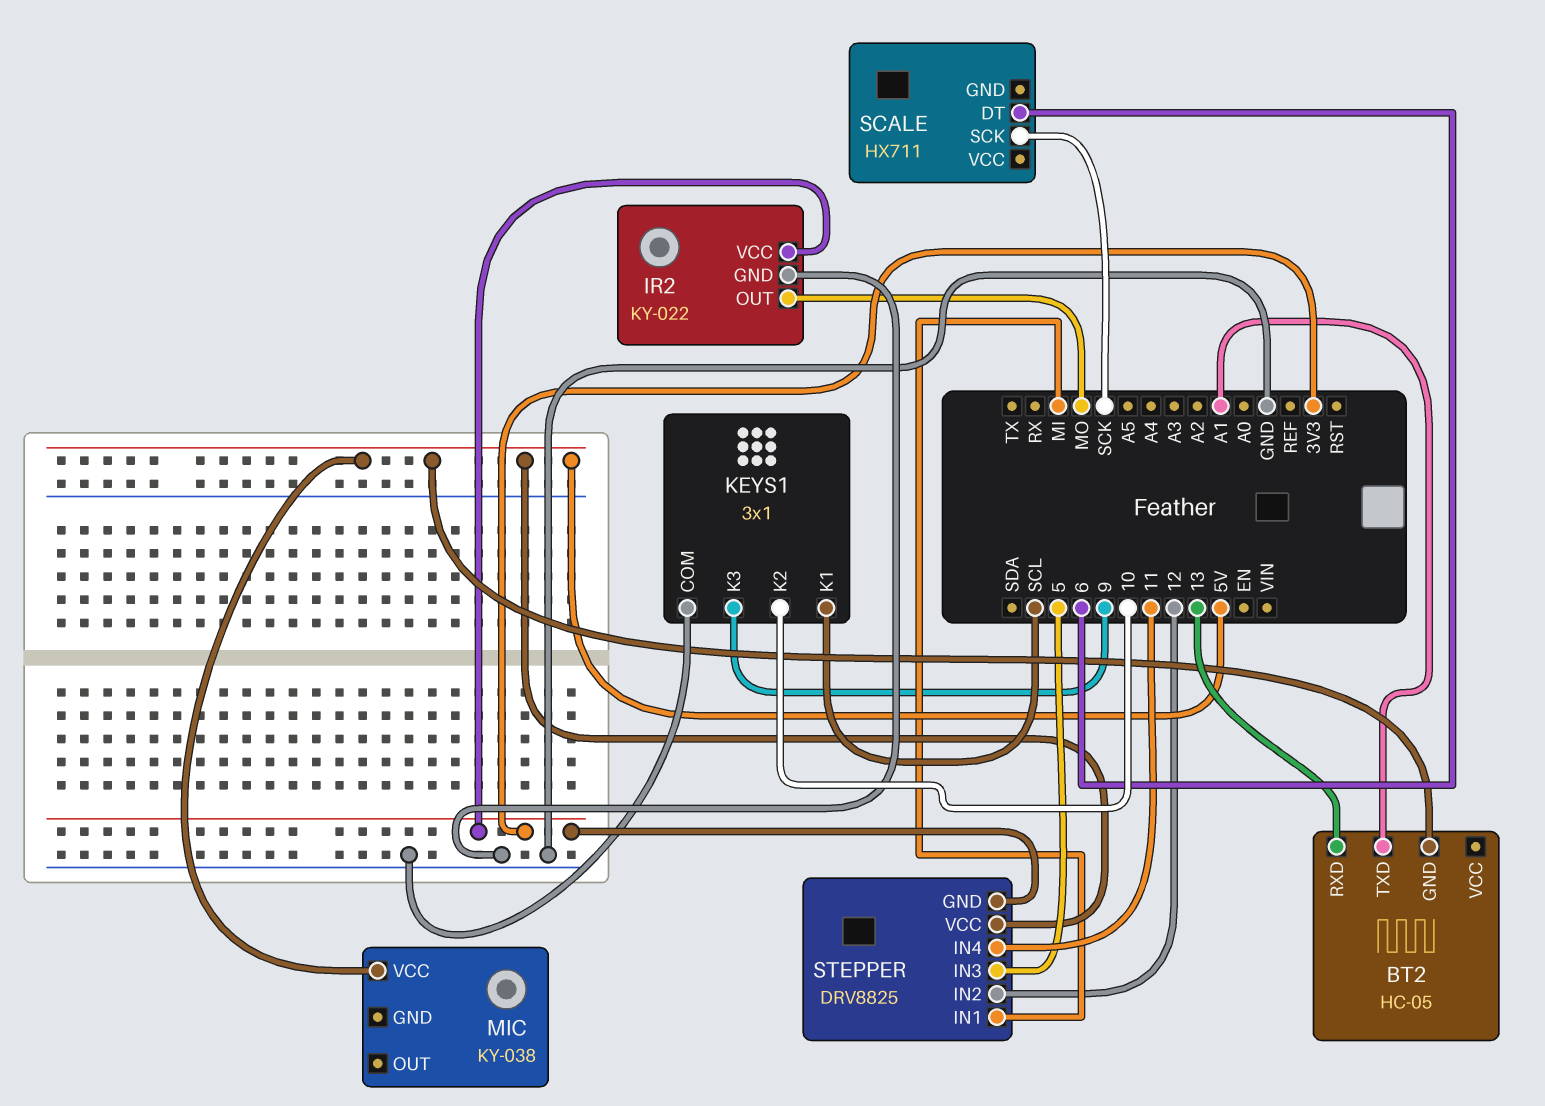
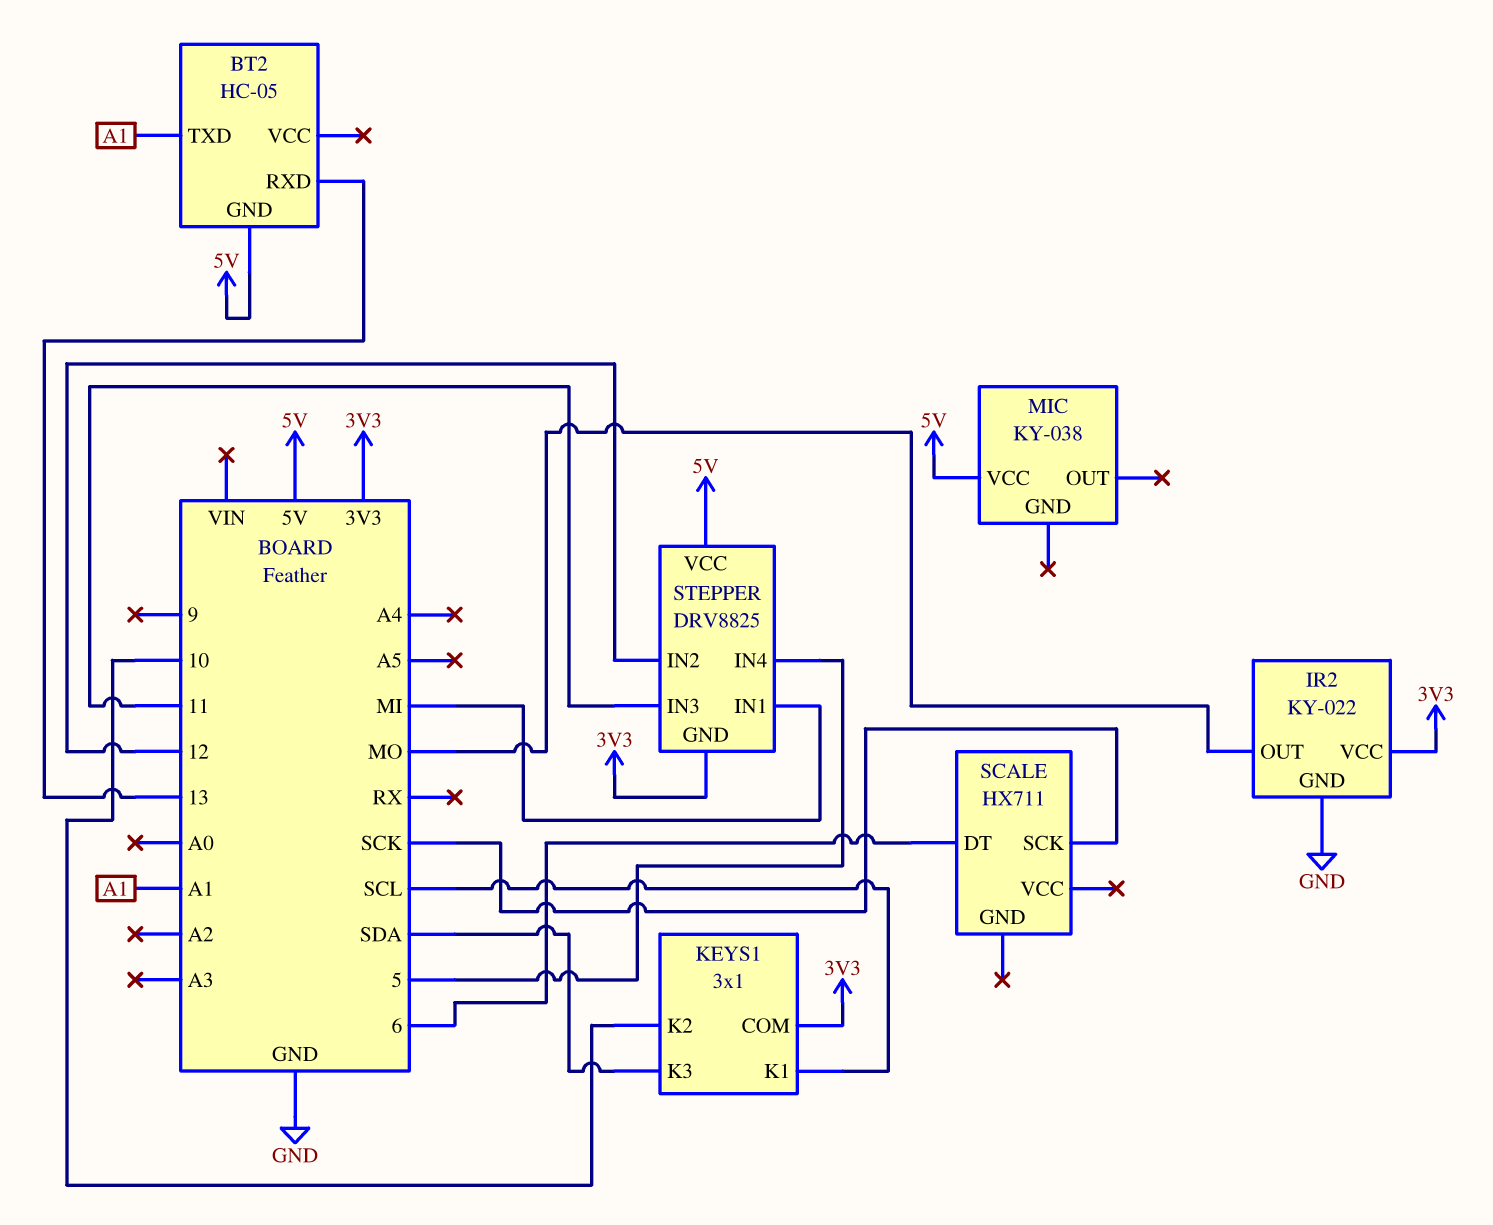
KEYS1 pin COM: GND -> 3V3
KEYS1 pin K3: 9 -> SDA
STEPPER pin IN3: 5 -> 11
STEPPER pin IN4: 11 -> 5

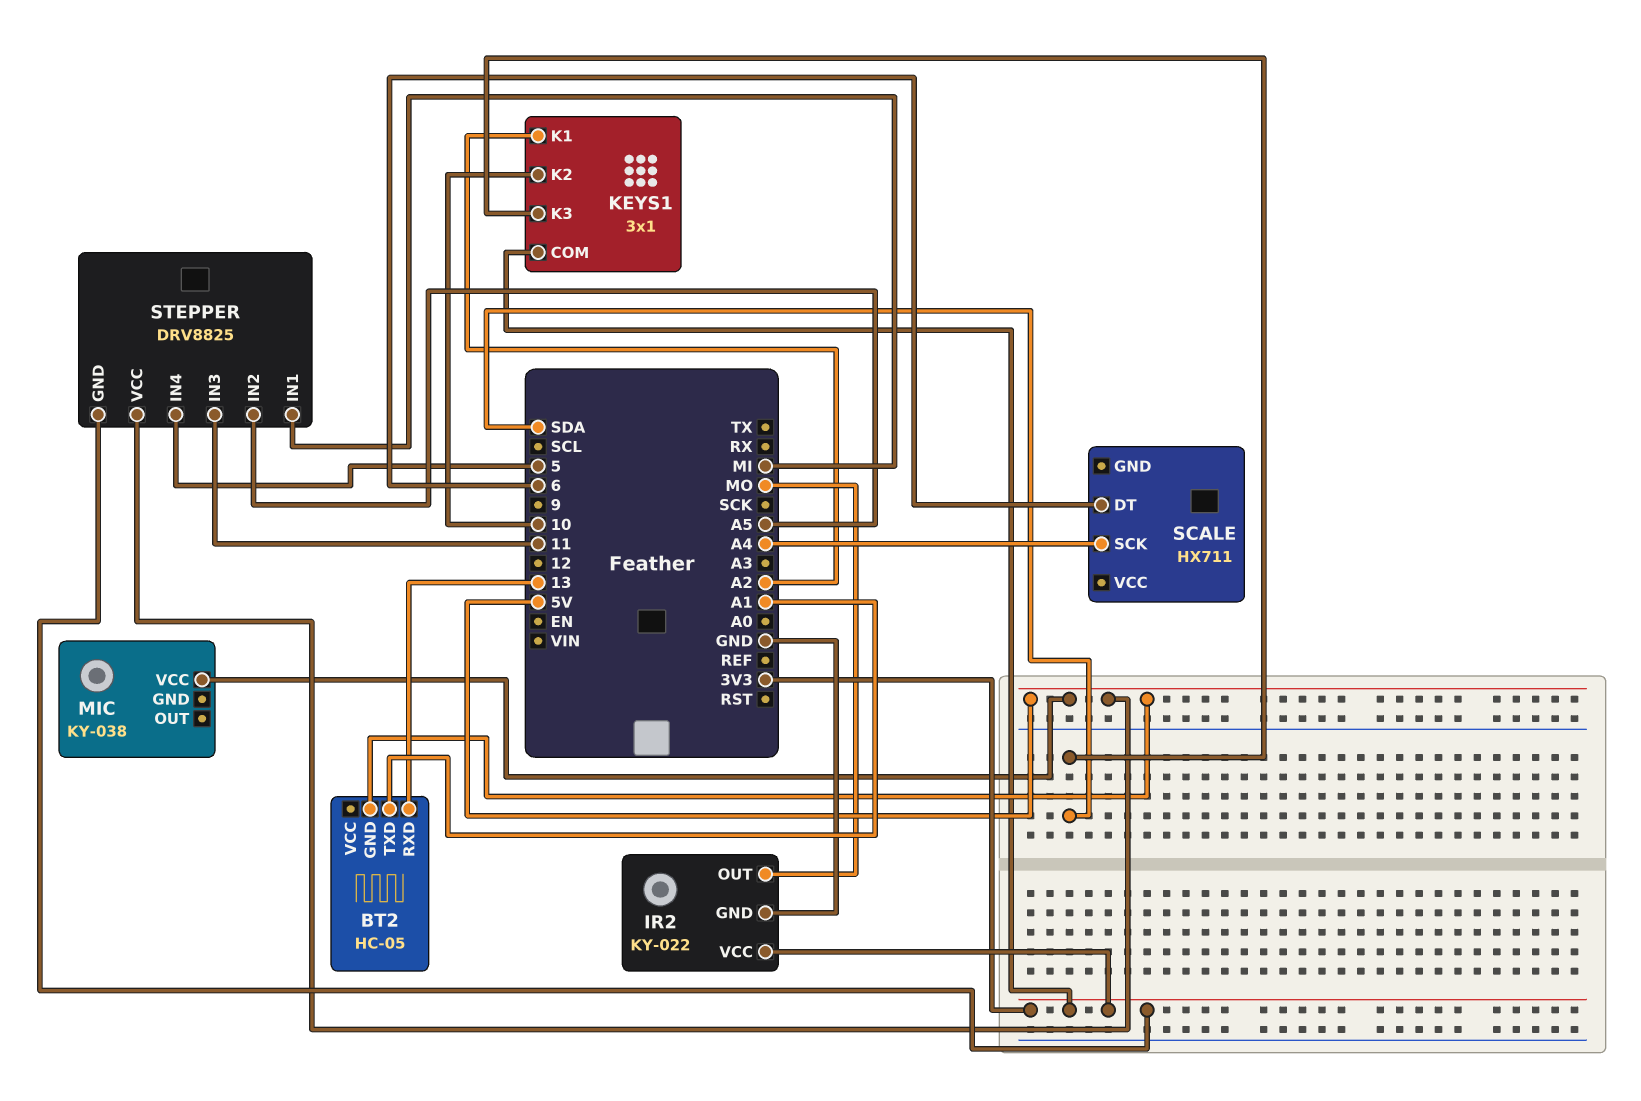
KEYS1 pin K1: SCL -> A2
SCALE pin SCK: SCK -> A4
STEPPER pin IN2: 12 -> A5

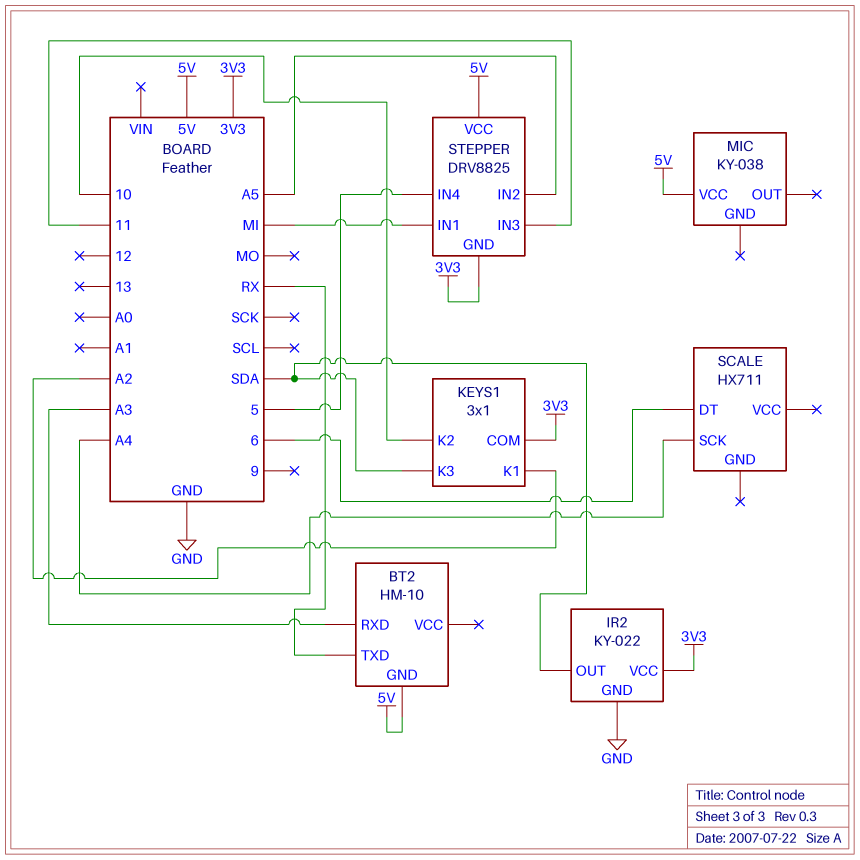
BT2: HC-05 -> HM-10
BT2 pin RXD: 13 -> A3
BT2 pin TXD: A1 -> RX
IR2 pin OUT: MO -> SDA

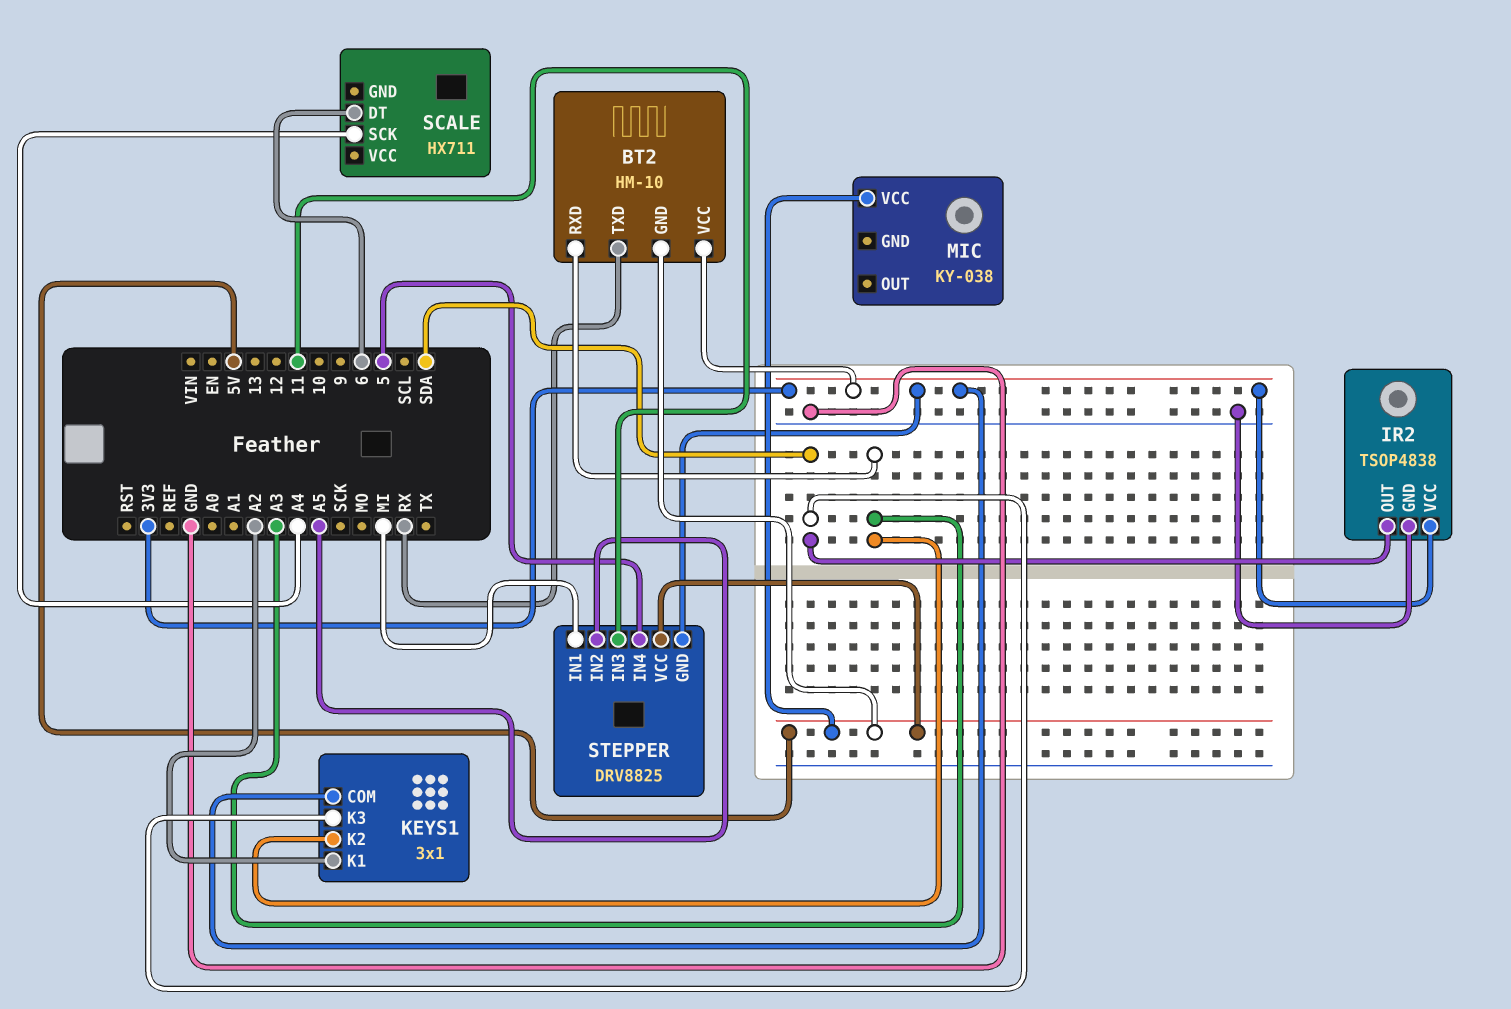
BT2 pin VCC: none -> 3V3
IR2: KY-022 -> TSOP4838
KEYS1 pin K2: 10 -> A3

